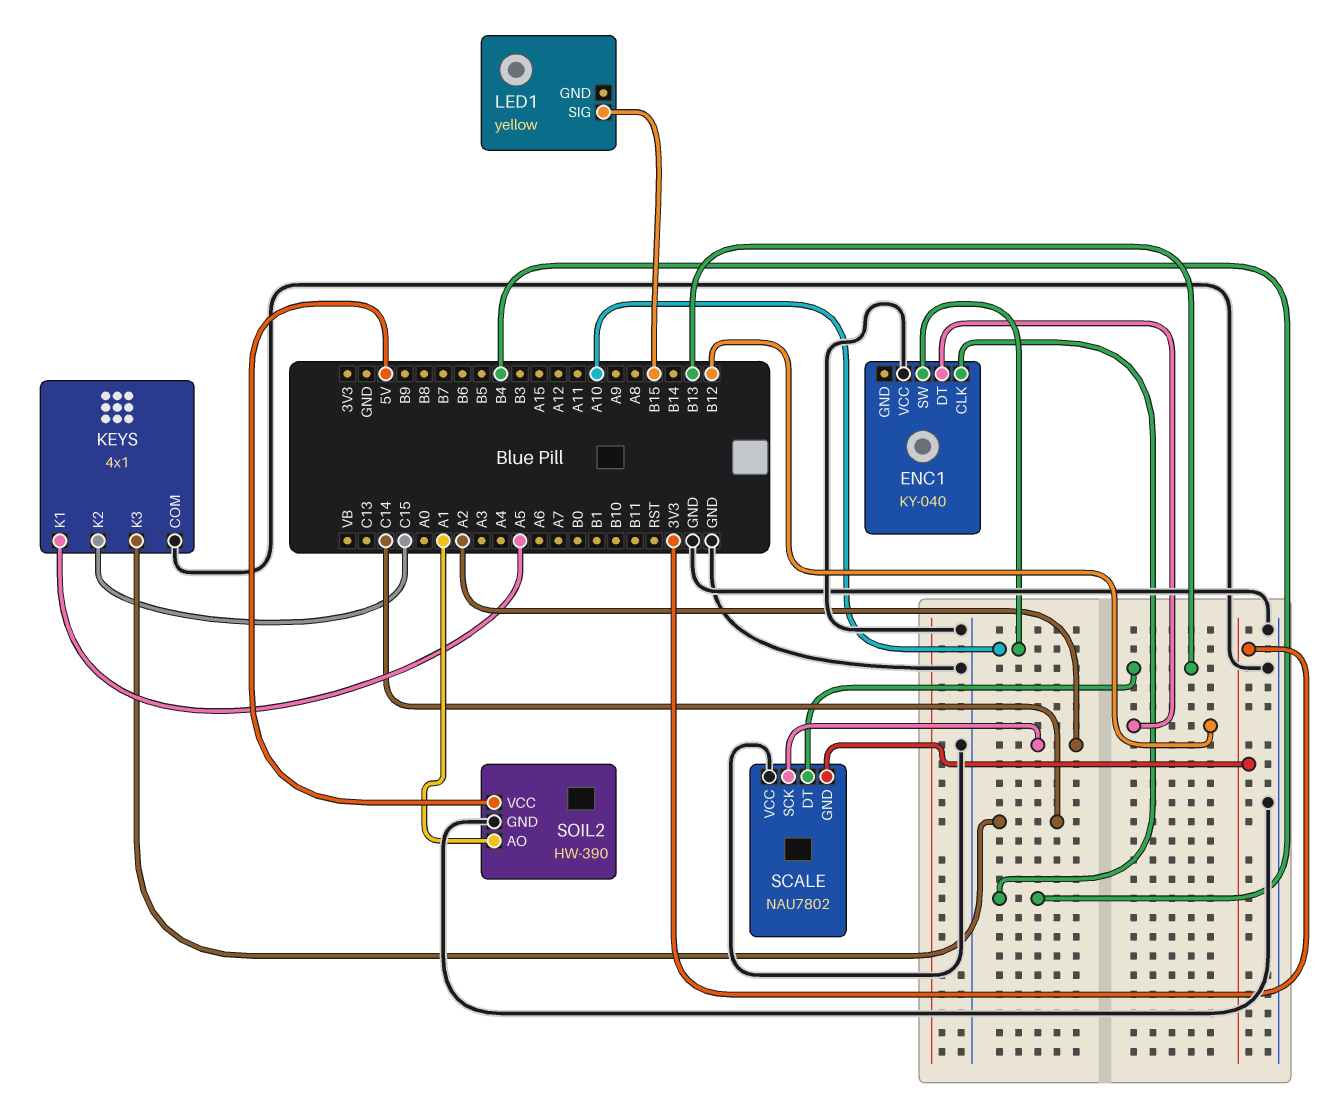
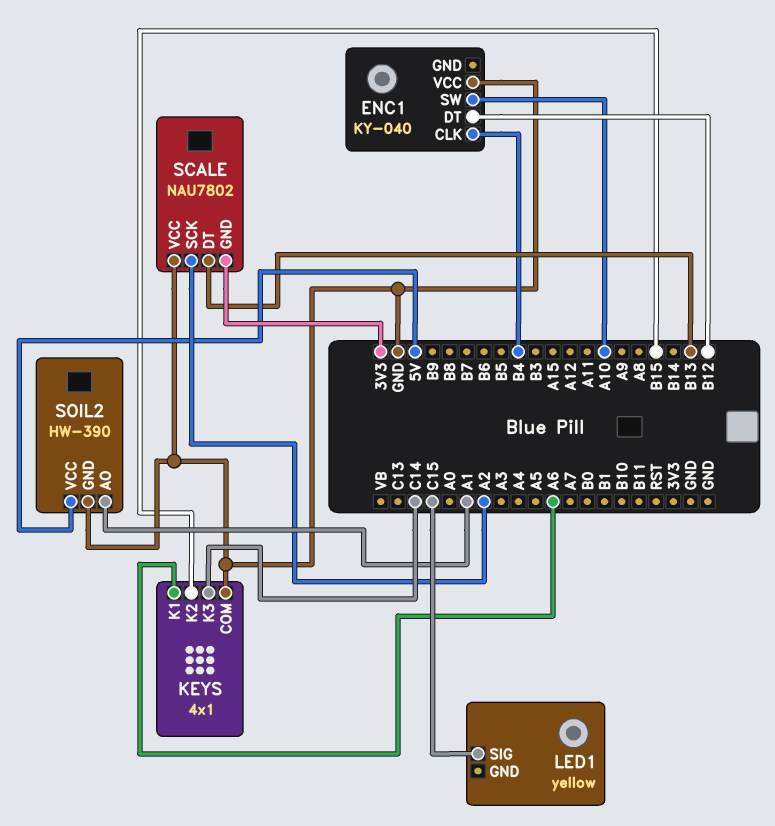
KEYS pin K1: A5 -> A6
KEYS pin K2: C15 -> B15
LED1 pin SIG: B15 -> C15

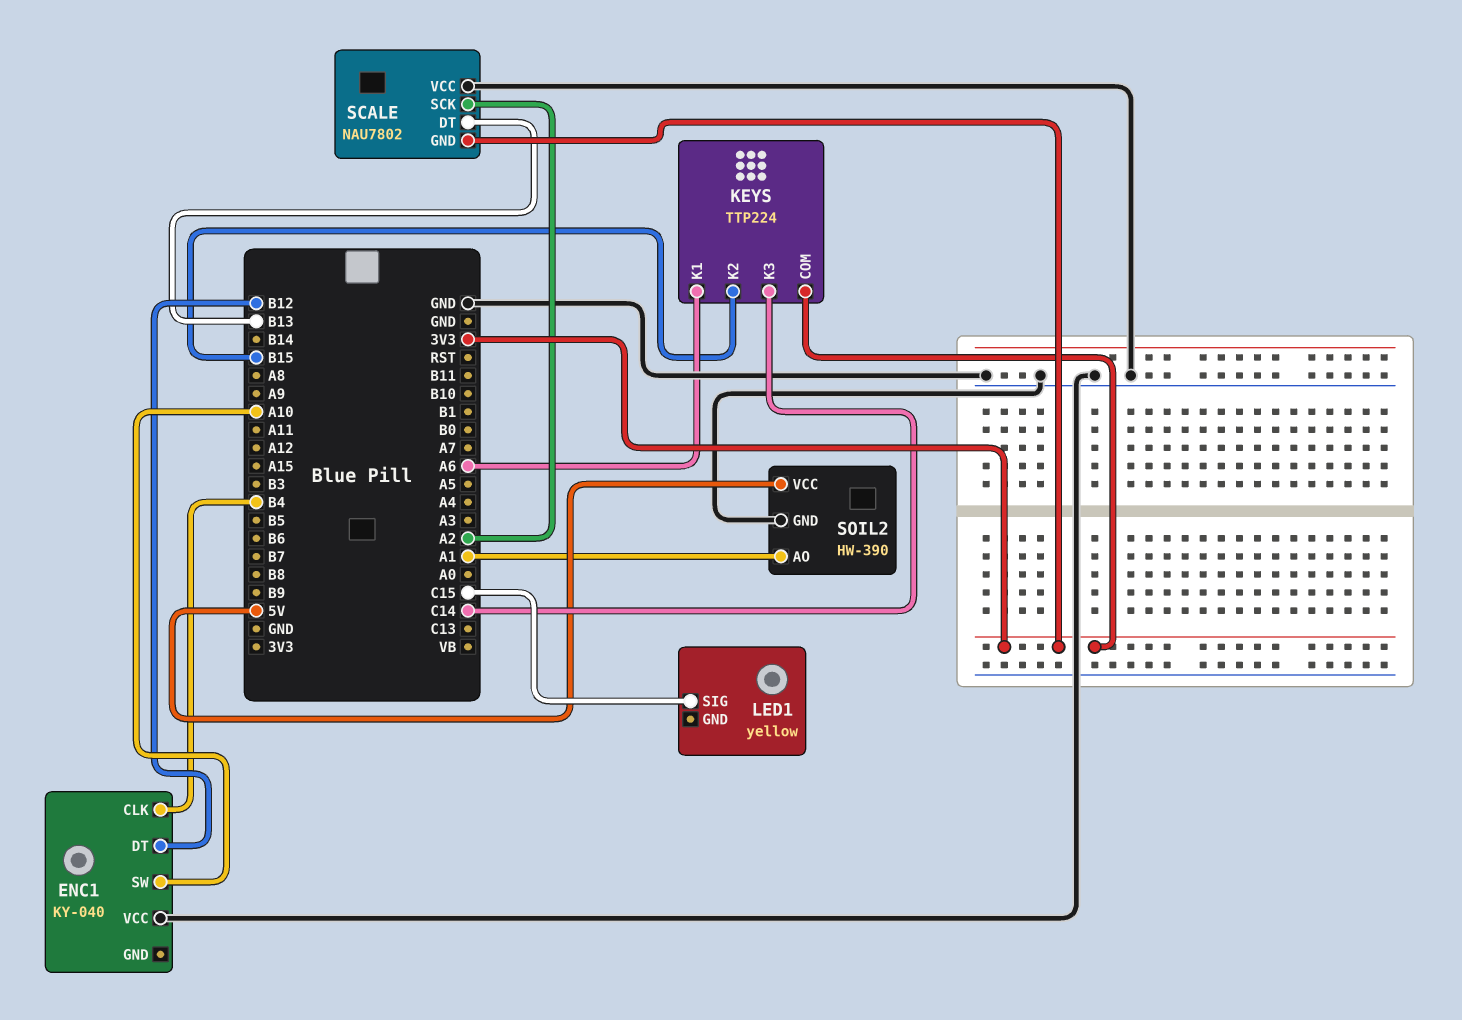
KEYS: 4x1 -> TTP224
KEYS pin COM: GND -> 3V3

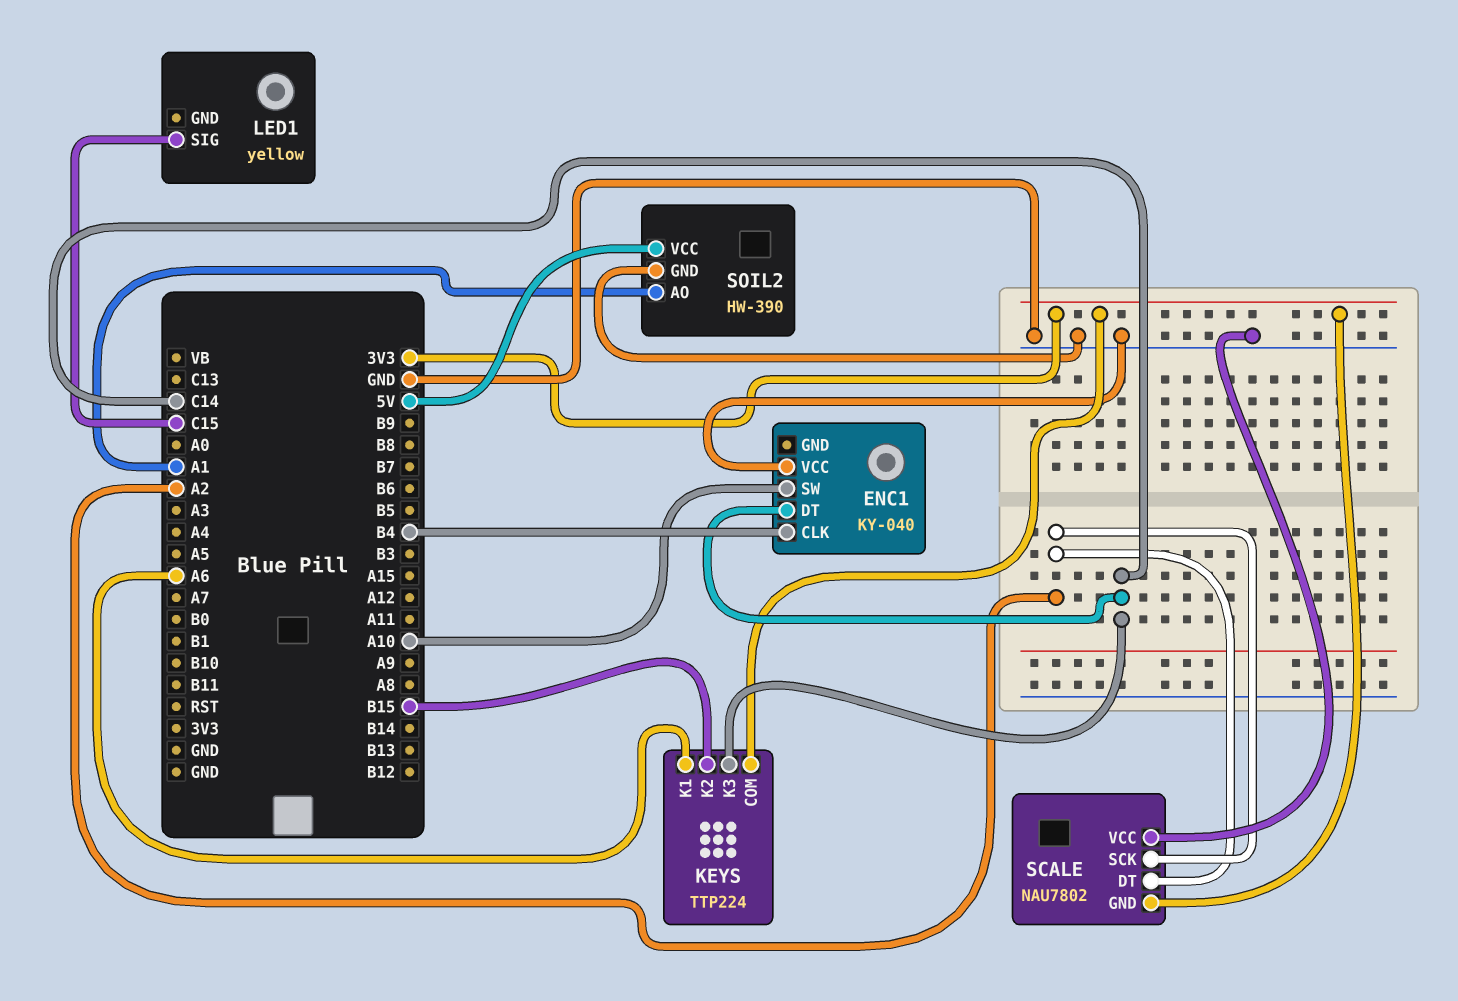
ENC1 pin DT: B12 -> C14
SCALE pin DT: B13 -> A2

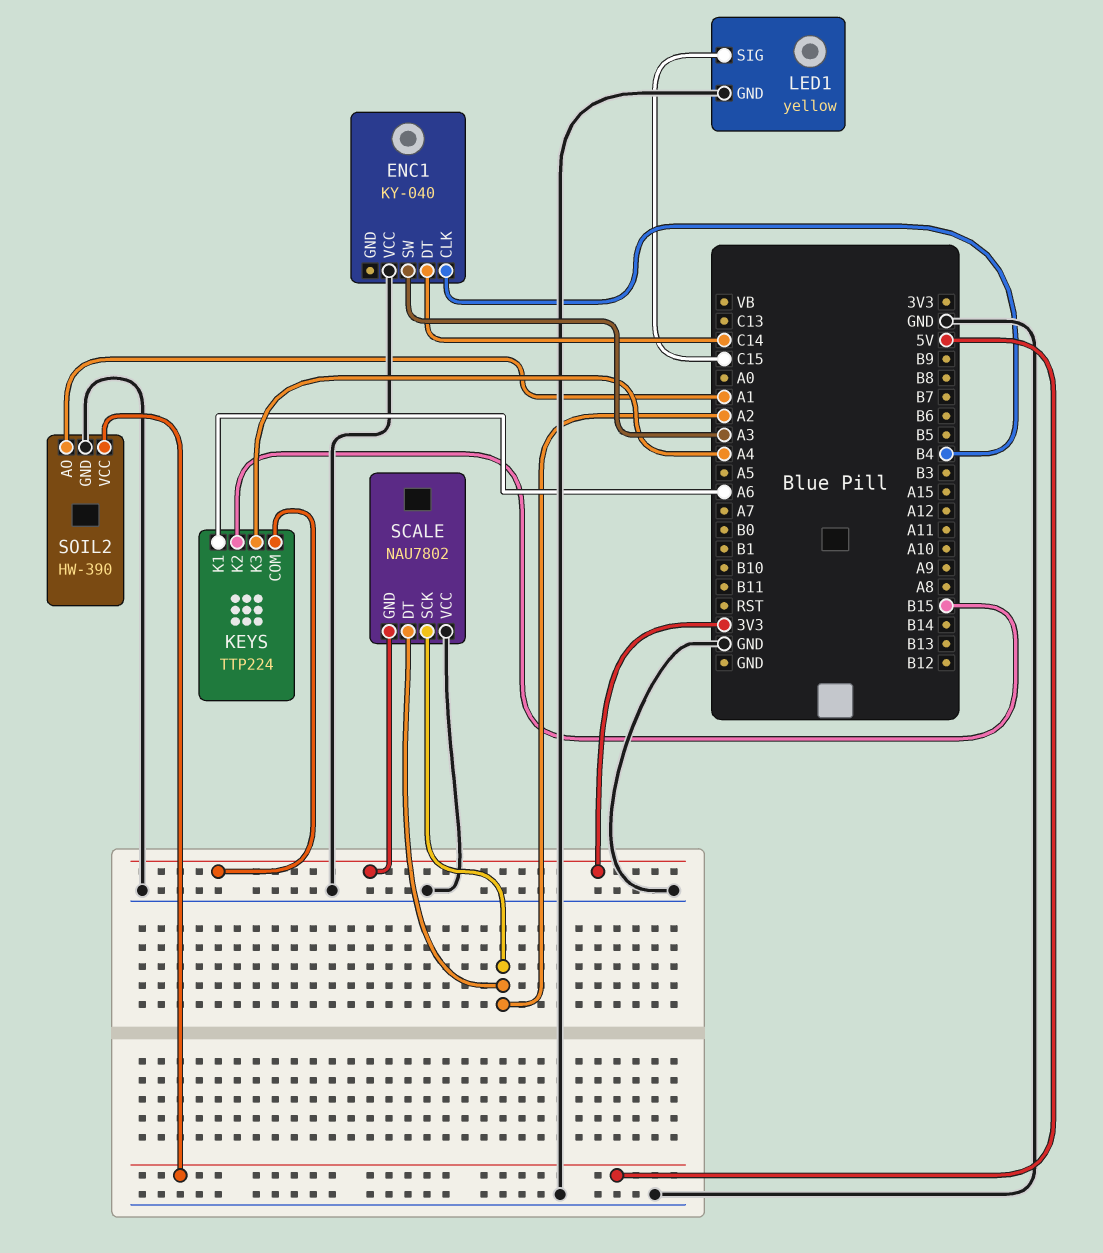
ENC1 pin SW: A10 -> A3
KEYS pin K3: C14 -> A4
LED1 pin GND: none -> GND

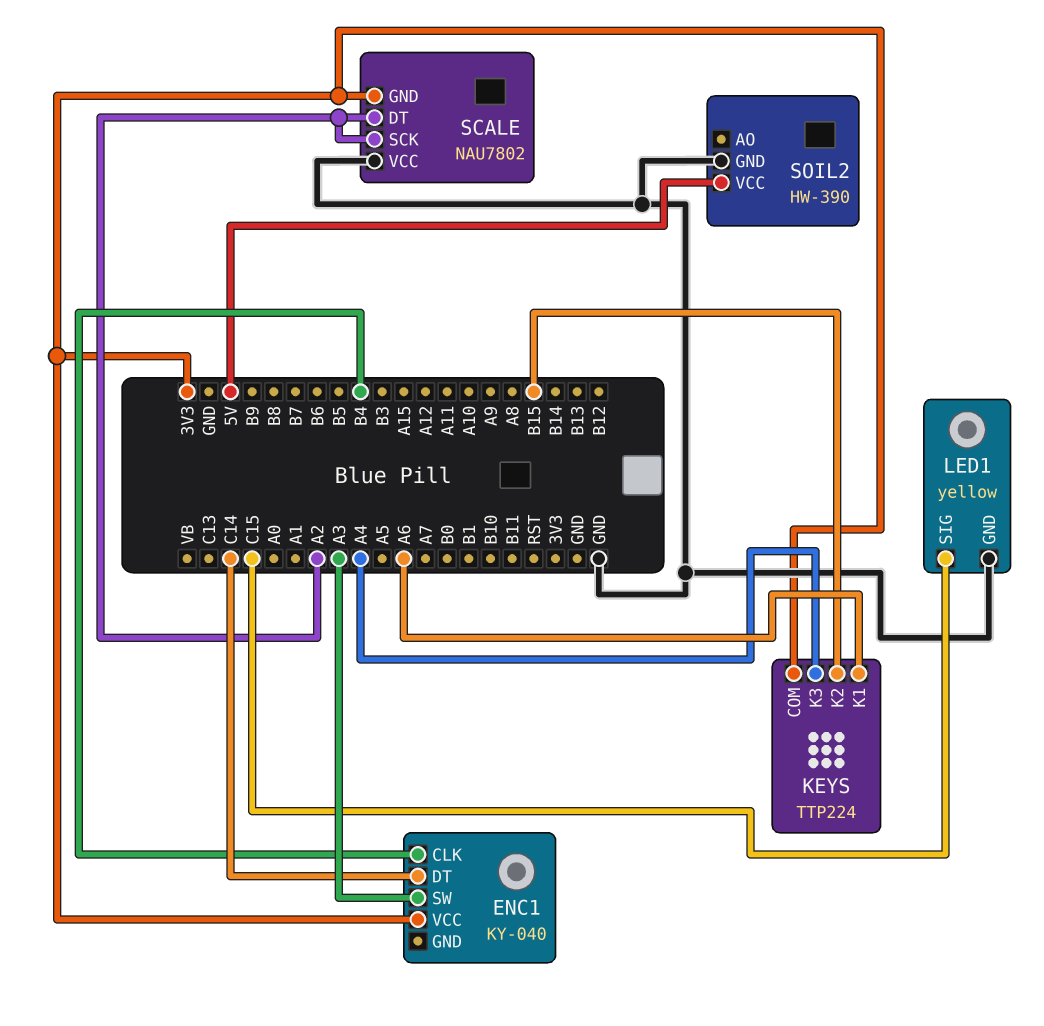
ENC1 pin VCC: GND -> 3V3
SOIL2 pin AO: A1 -> none

